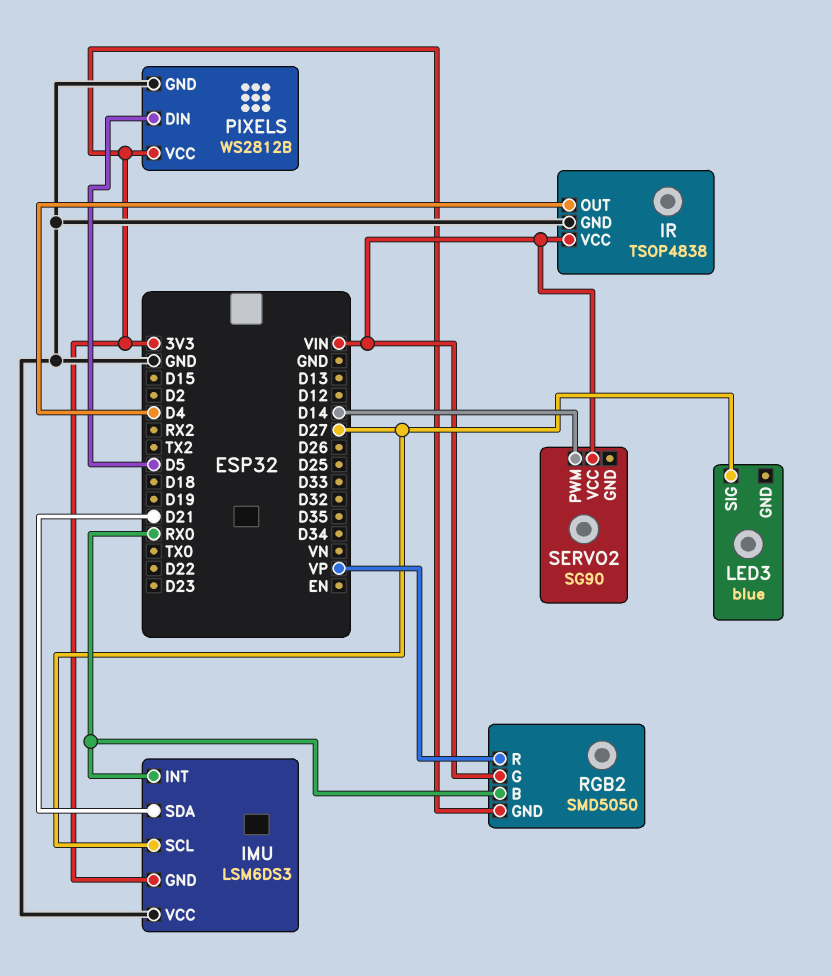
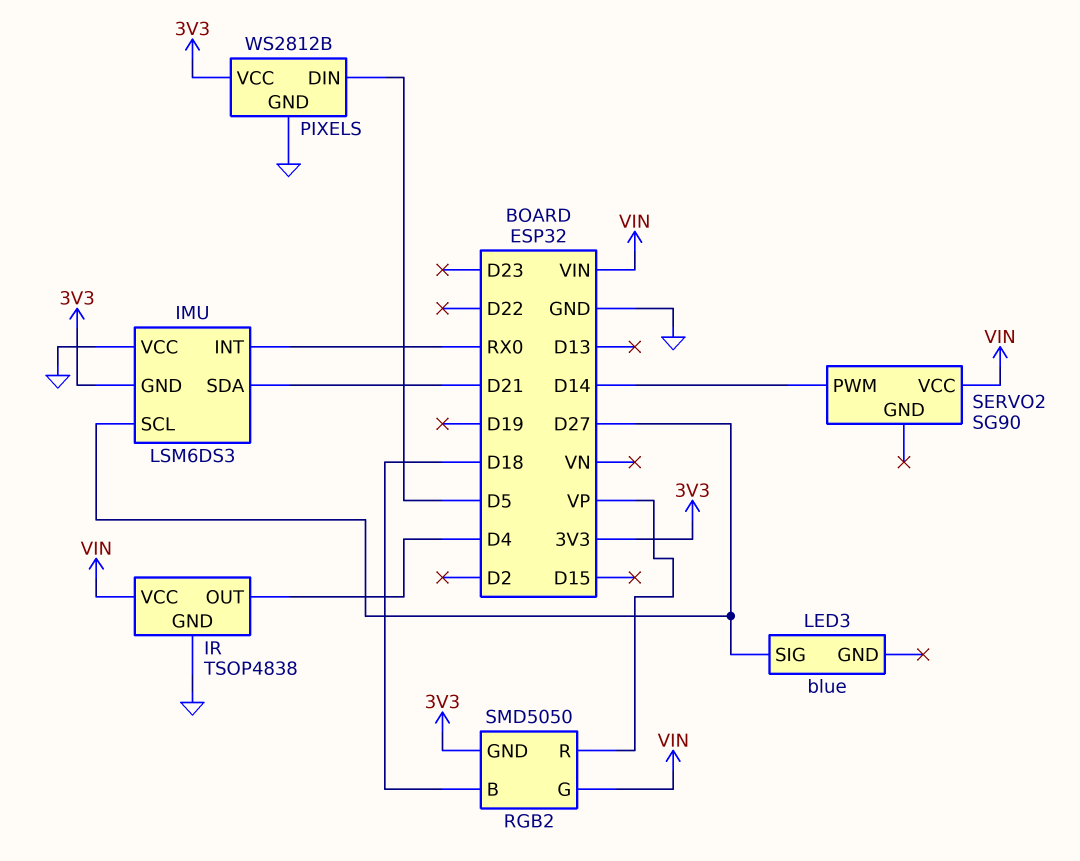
RGB2 pin B: RX0 -> D18

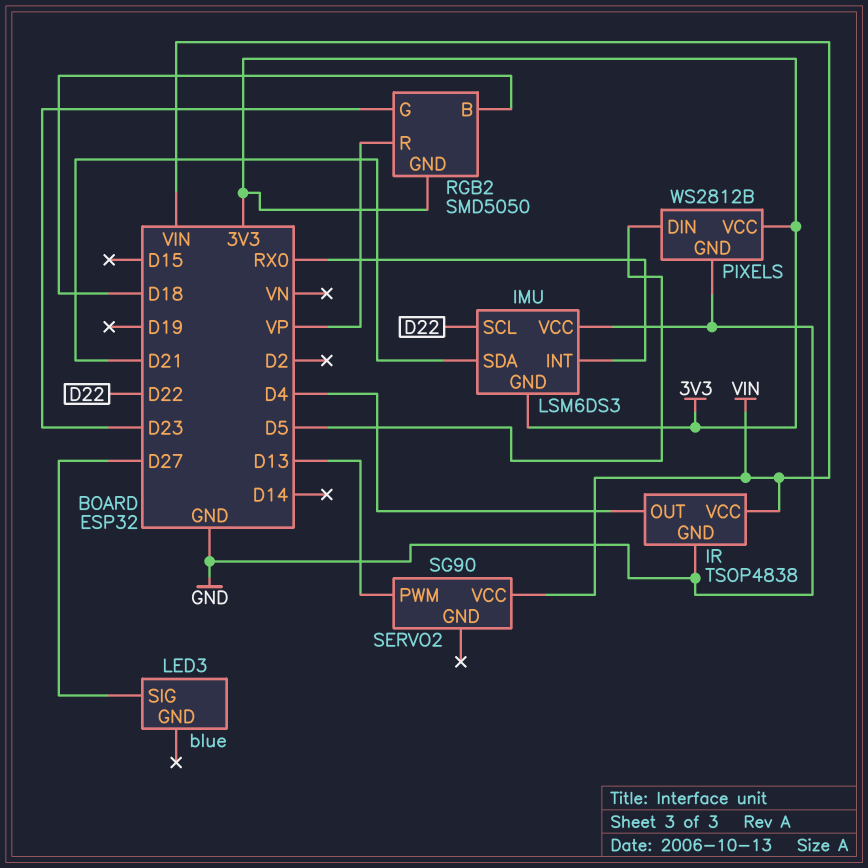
IMU pin SCL: D27 -> D22
RGB2 pin G: VIN -> D23
SERVO2 pin PWM: D14 -> D13

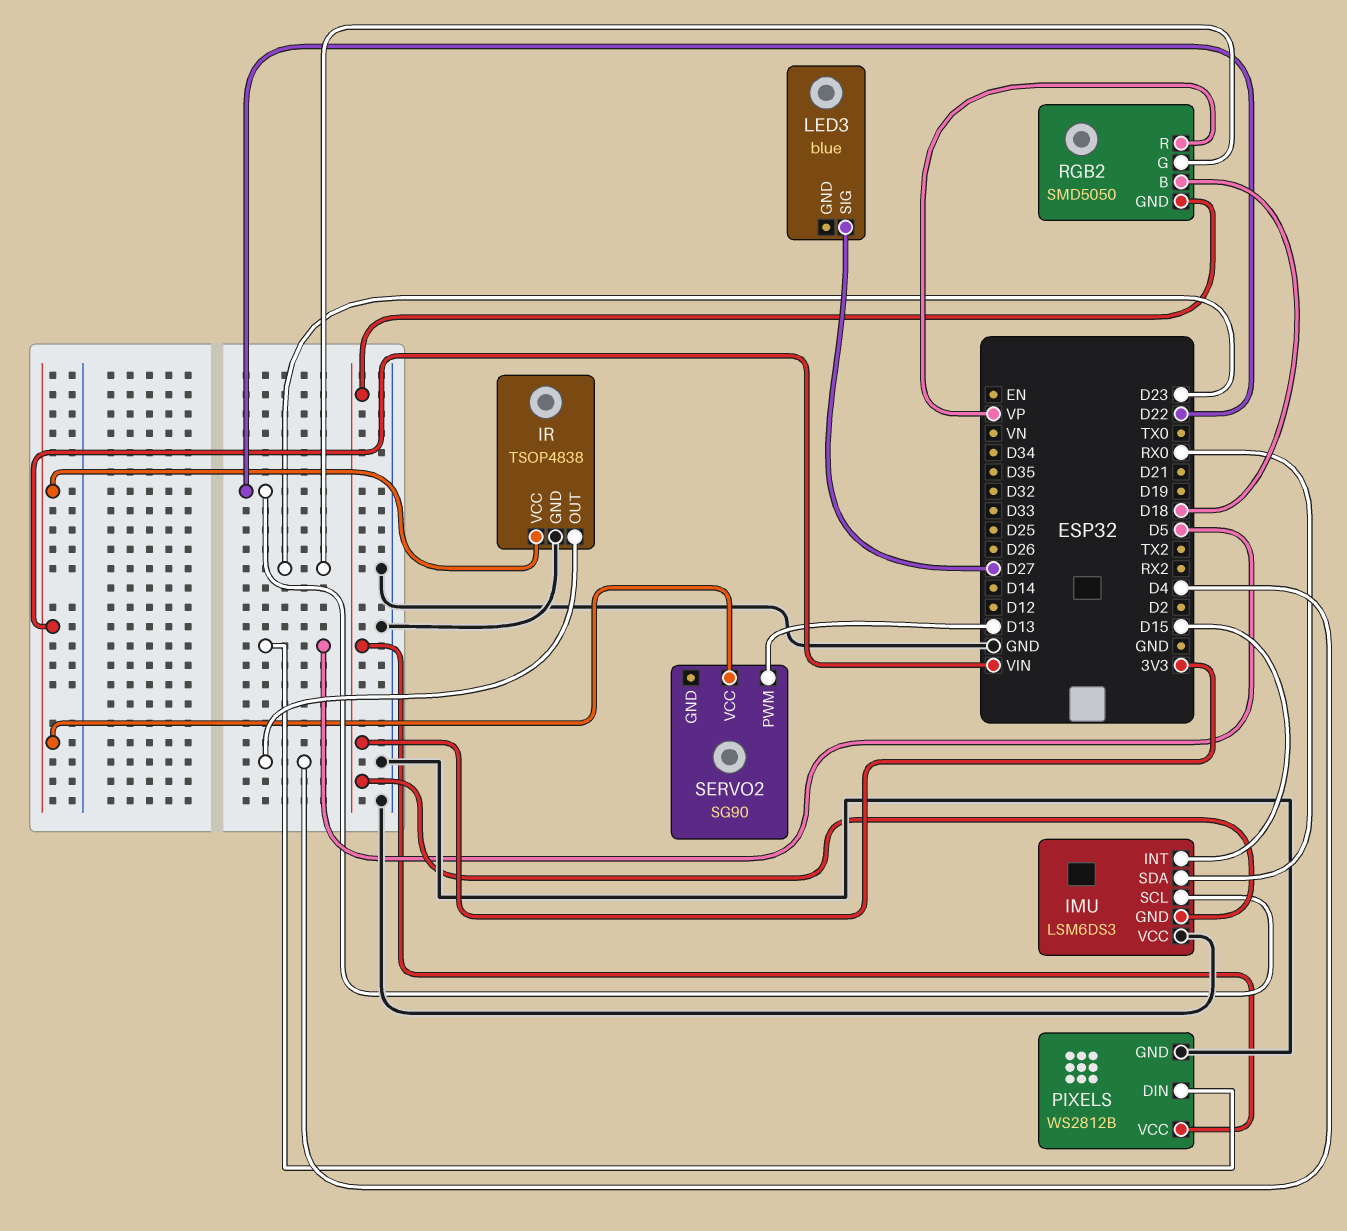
IMU pin INT: RX0 -> D15
IMU pin SDA: D21 -> RX0

